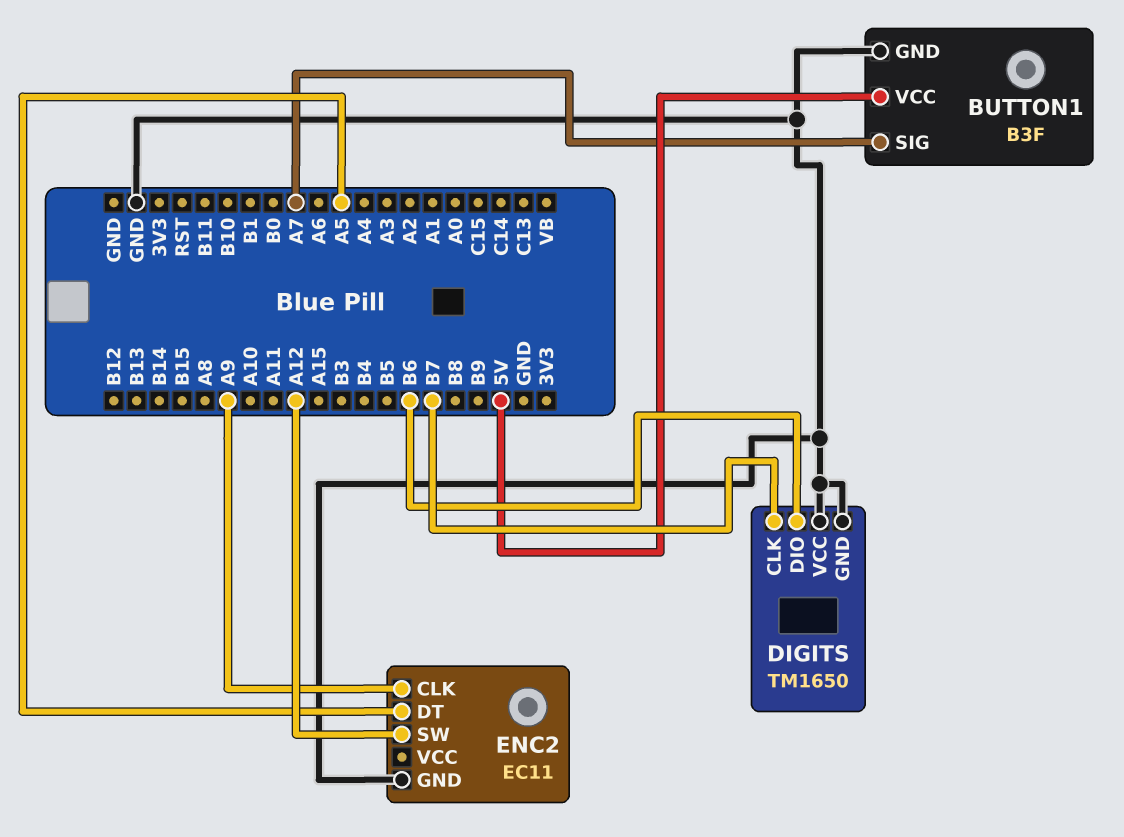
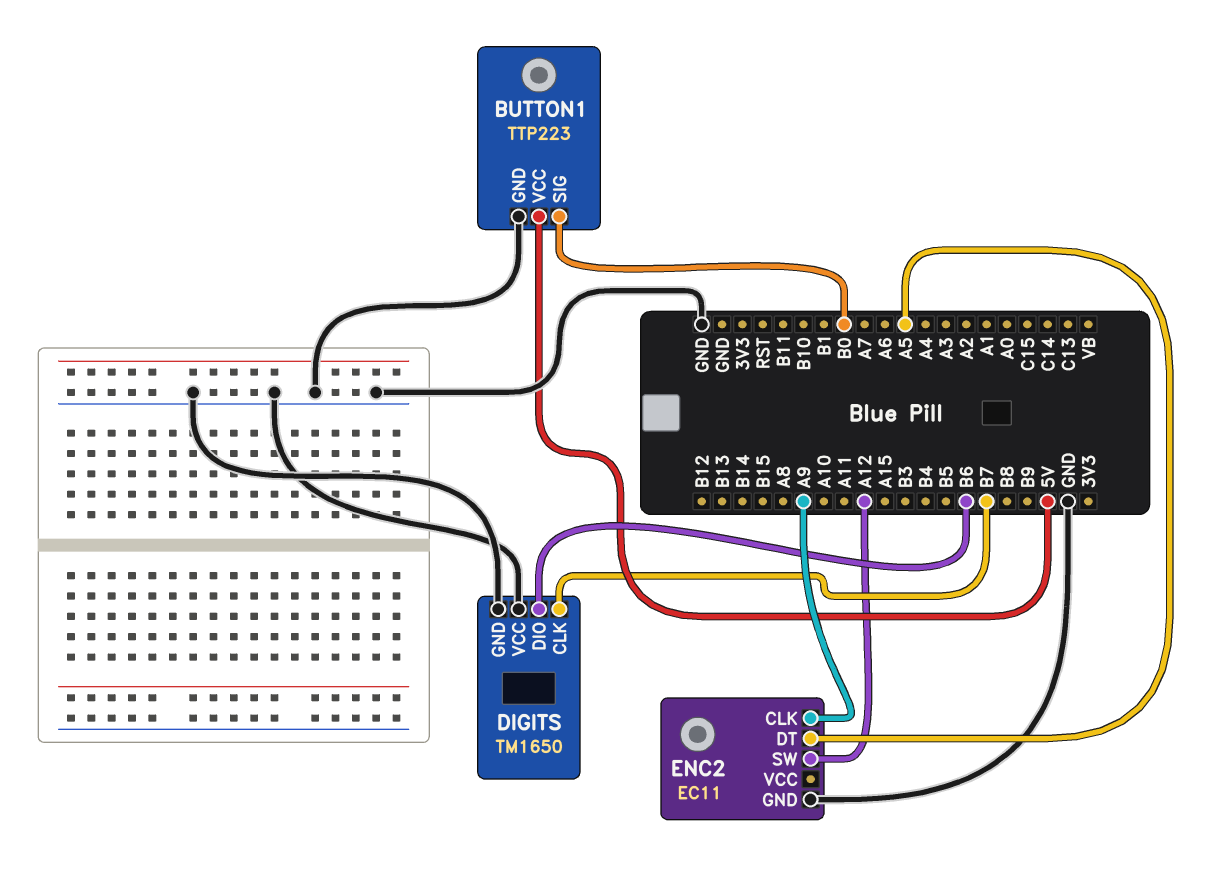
BUTTON1: B3F -> TTP223
BUTTON1 pin SIG: A7 -> B0

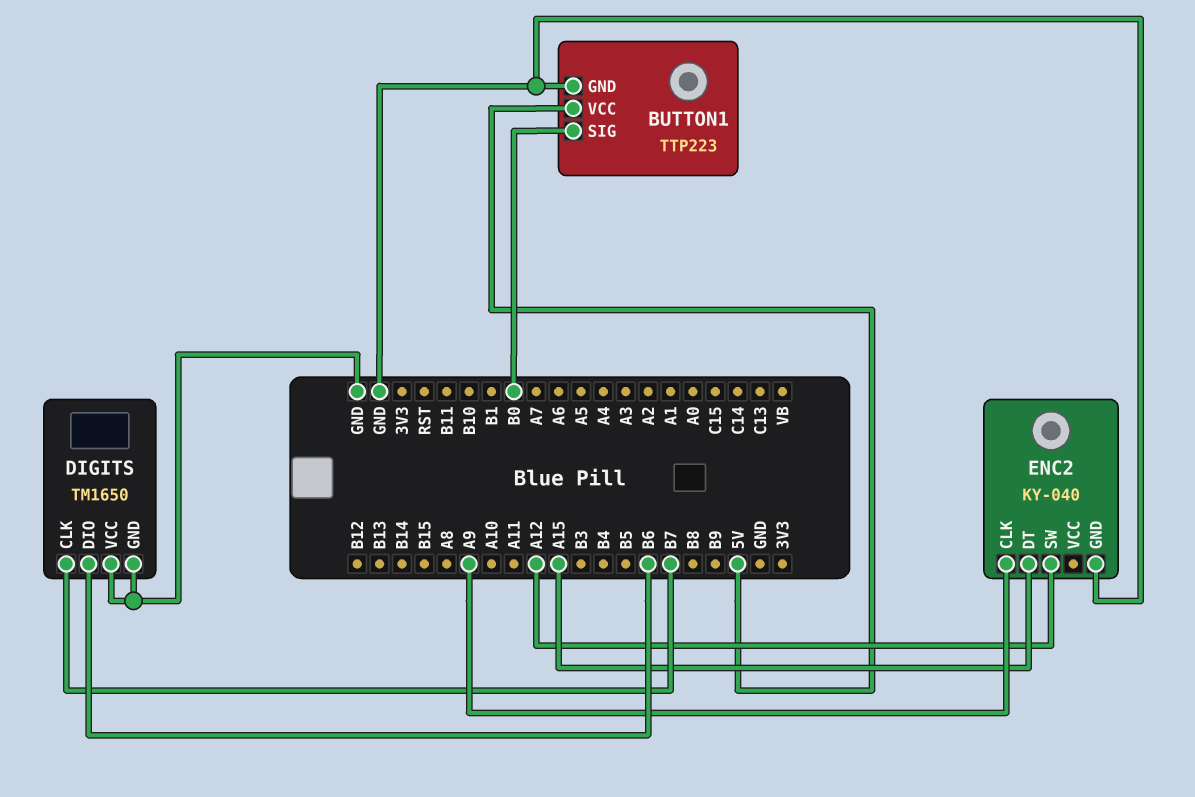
ENC2: EC11 -> KY-040
ENC2 pin DT: A5 -> A15

